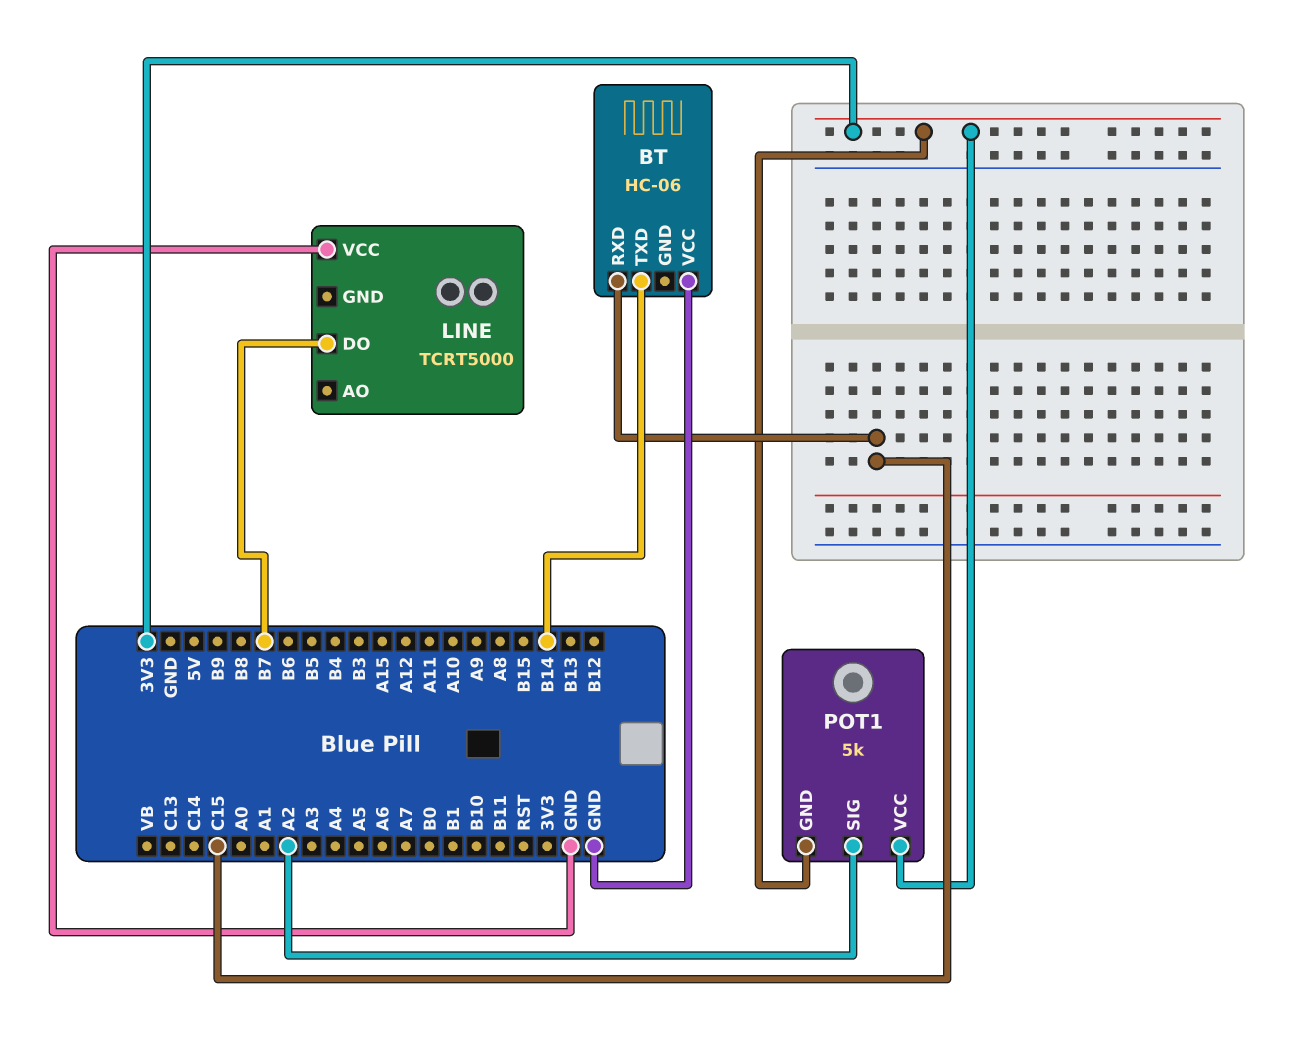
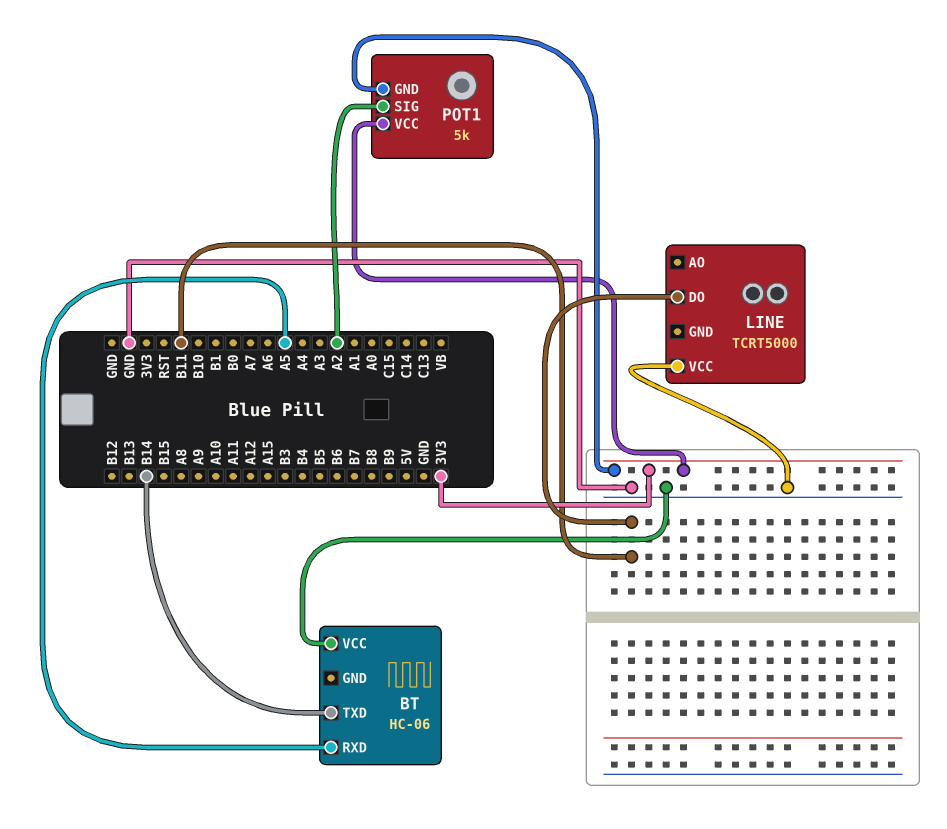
BT pin RXD: C15 -> A5
LINE pin DO: B7 -> B11

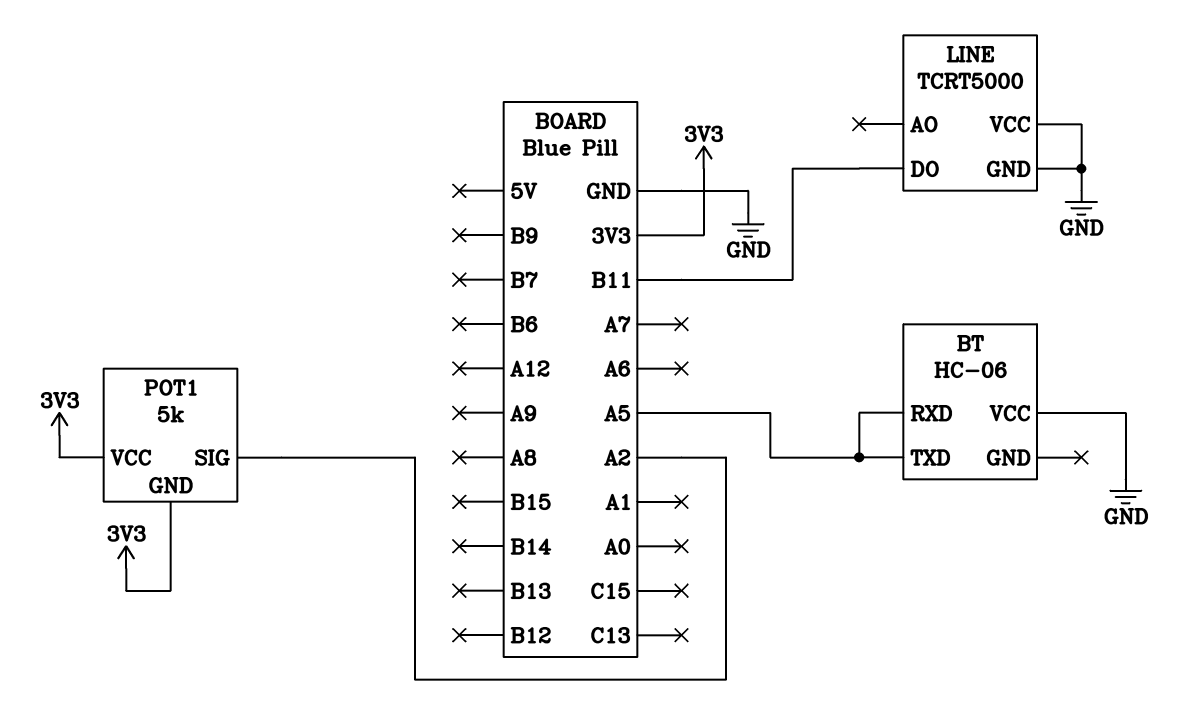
BT pin TXD: B14 -> A5
LINE pin GND: none -> GND

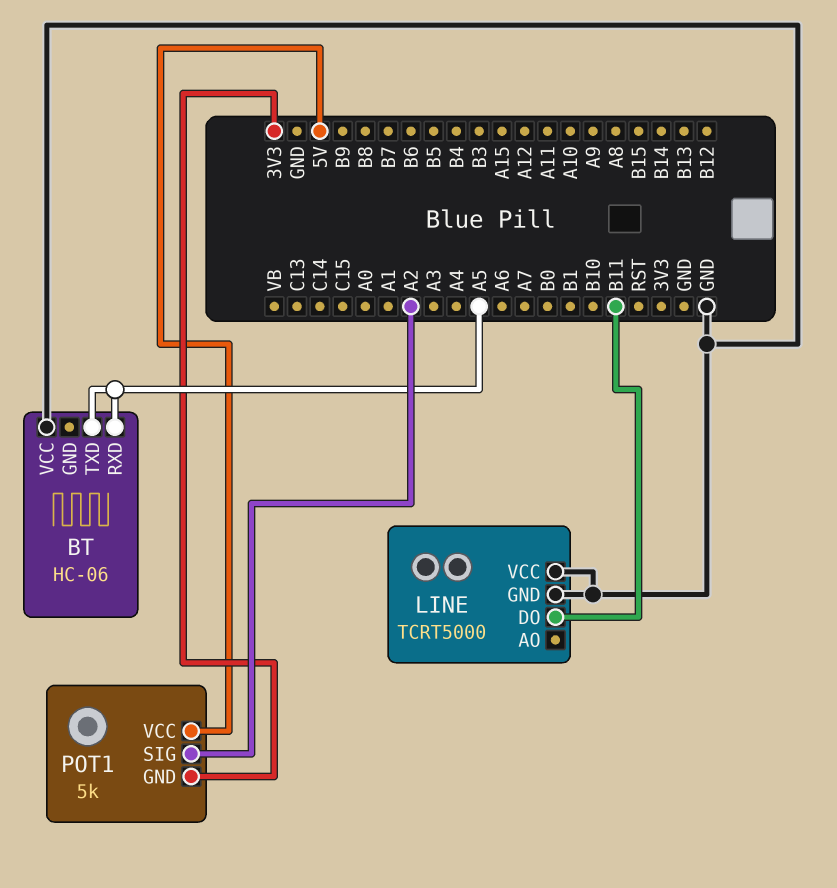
POT1 pin VCC: 3V3 -> 5V

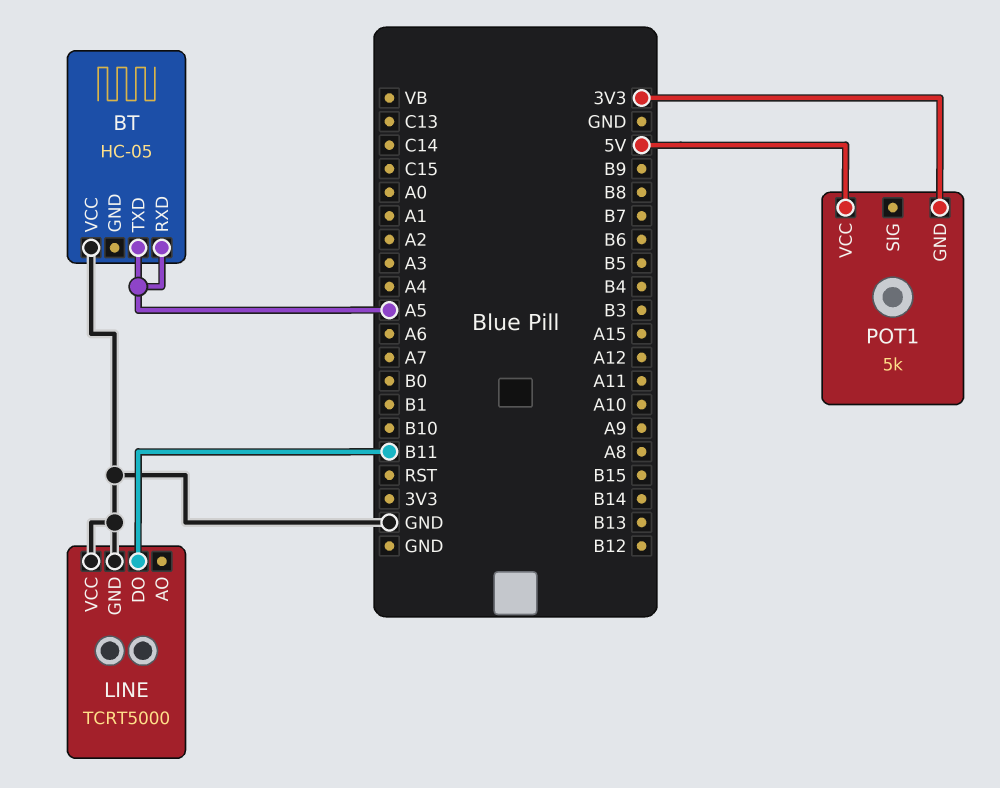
BT: HC-06 -> HC-05
POT1 pin SIG: A2 -> none

